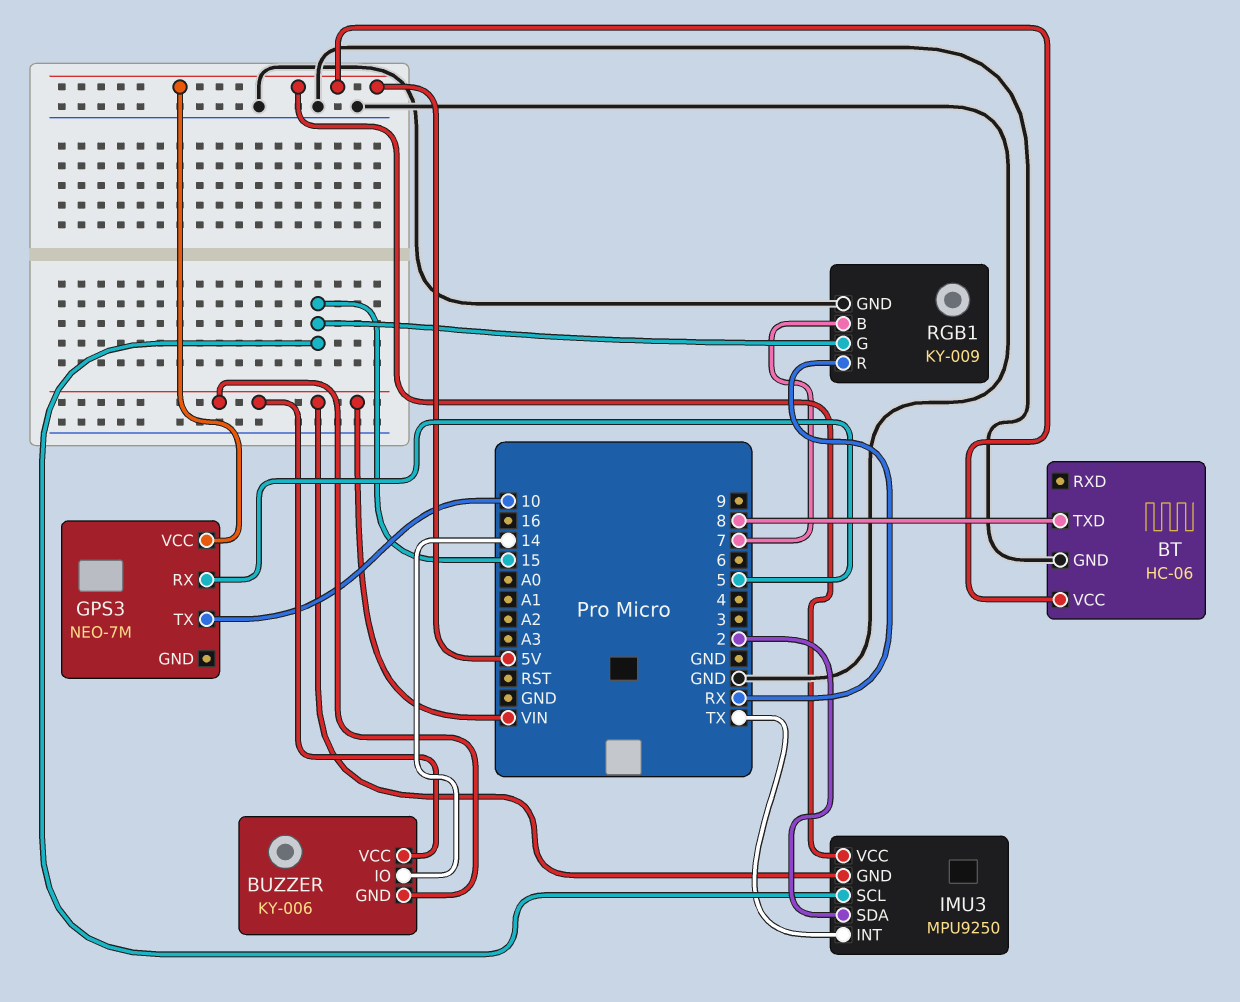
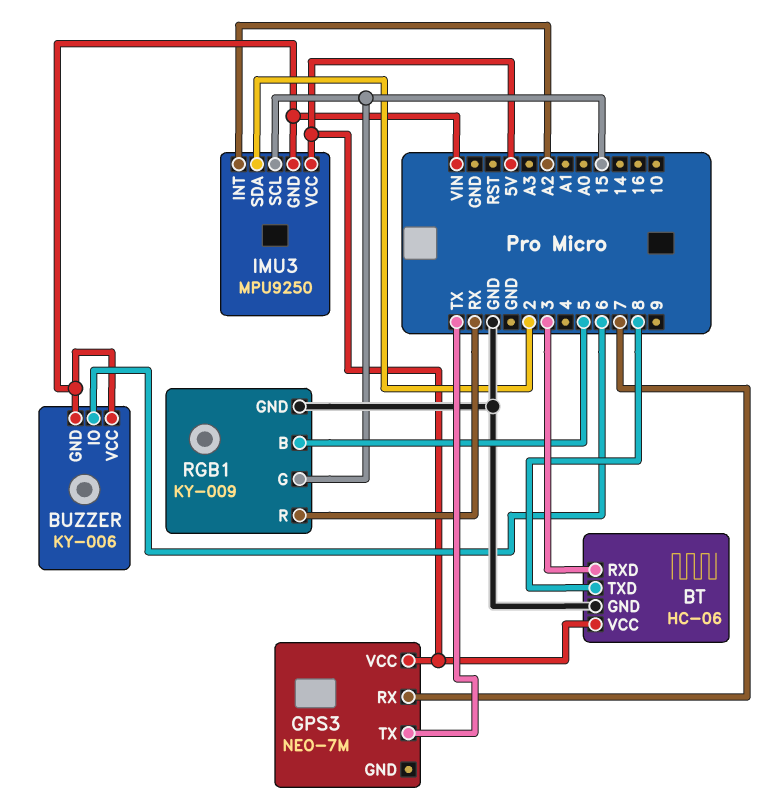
BT pin RXD: none -> 3
BUZZER pin IO: 14 -> 6
GPS3 pin RX: 5 -> 7
GPS3 pin TX: 10 -> TX
IMU3 pin INT: TX -> A2
RGB1 pin B: 7 -> 5

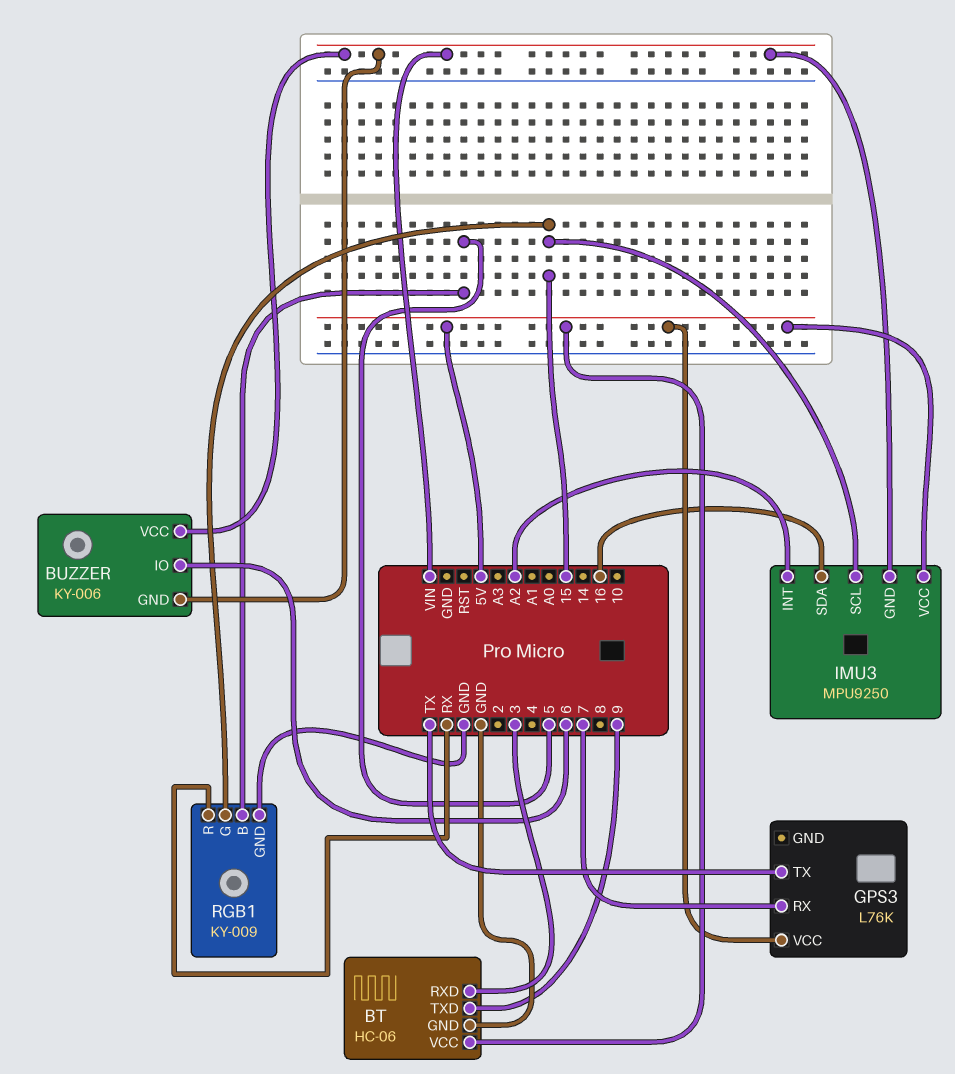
BT pin TXD: 8 -> 9
GPS3: NEO-7M -> L76K
IMU3 pin SDA: 2 -> 16

